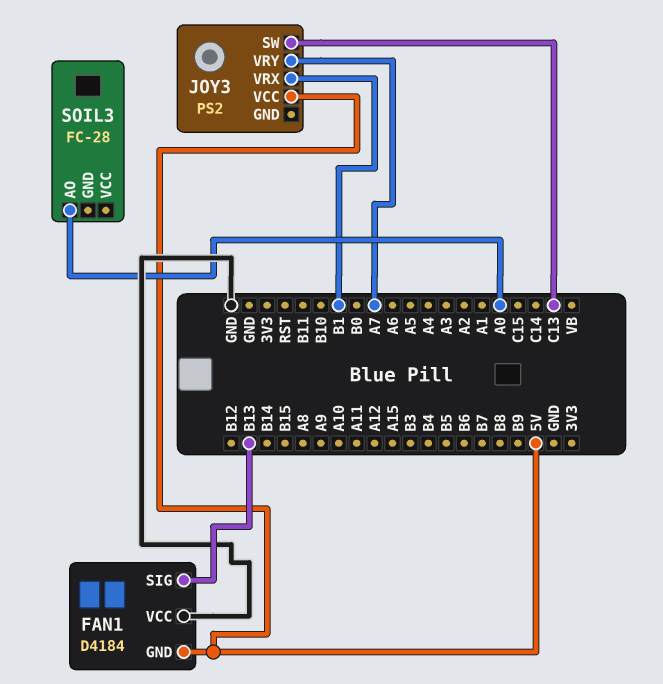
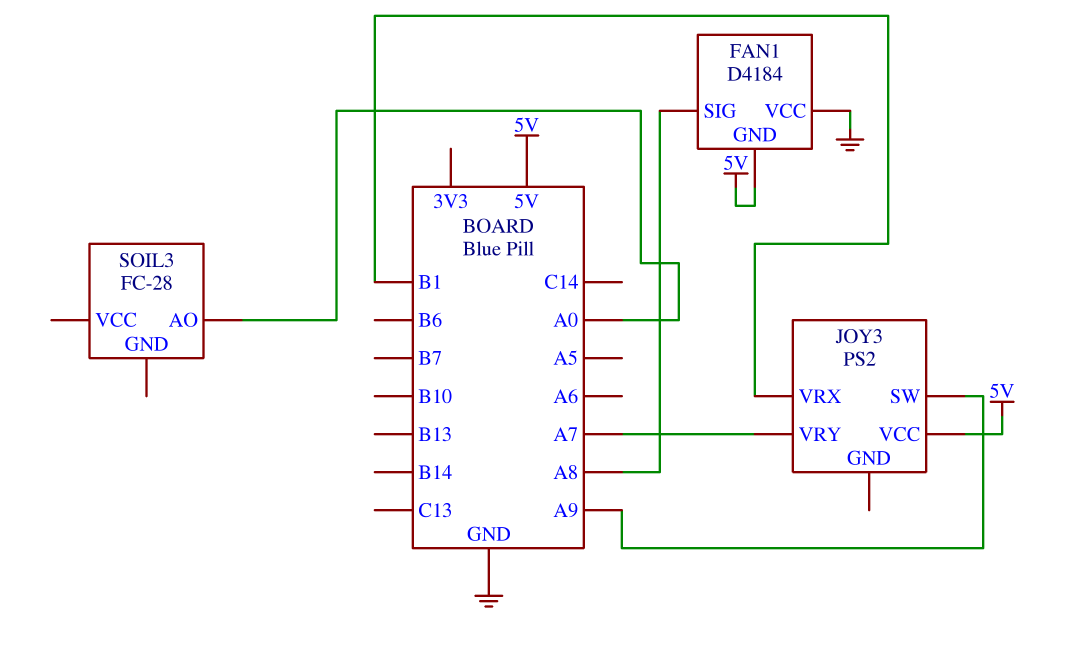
FAN1 pin SIG: B13 -> A8
JOY3 pin SW: C13 -> A9

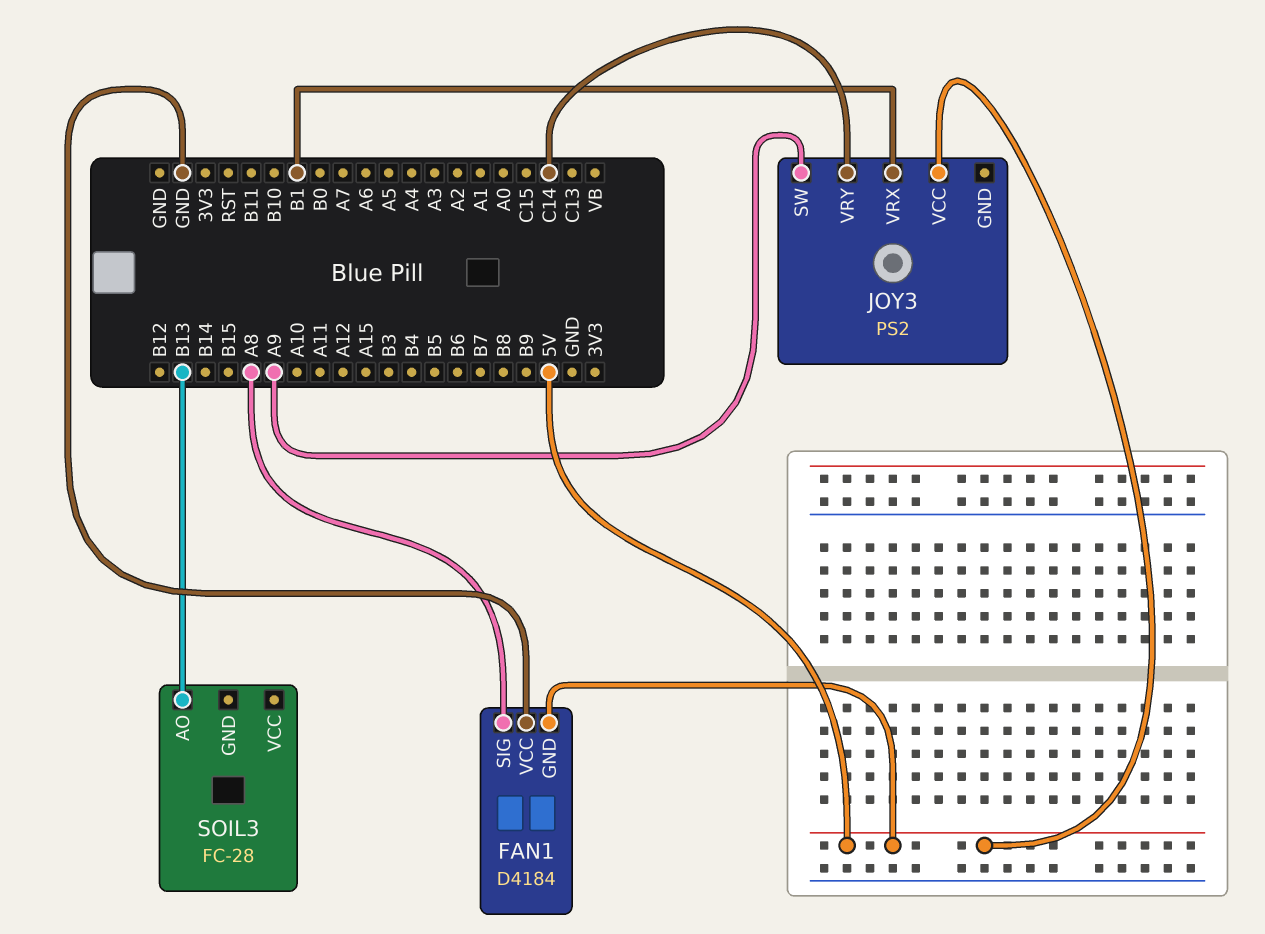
JOY3 pin VRY: A7 -> C14
SOIL3 pin AO: A0 -> B13

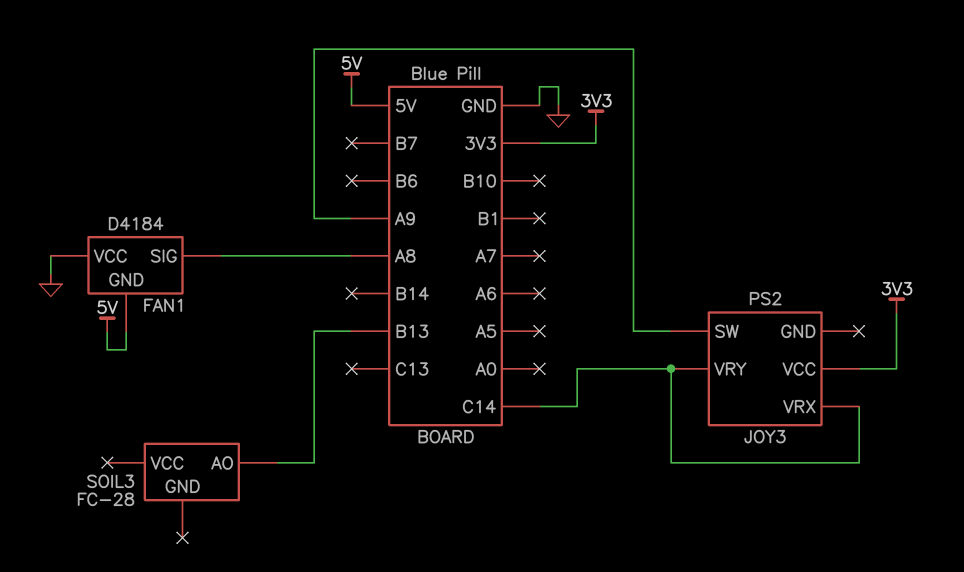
JOY3 pin VCC: 5V -> 3V3
JOY3 pin VRX: B1 -> C14

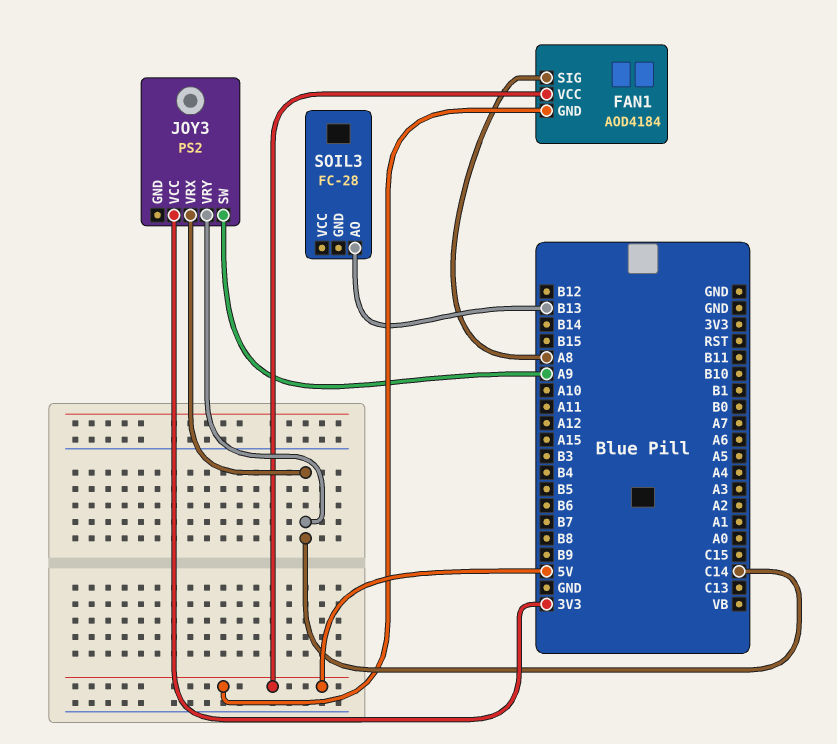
FAN1: D4184 -> AOD4184
FAN1 pin VCC: GND -> 5V

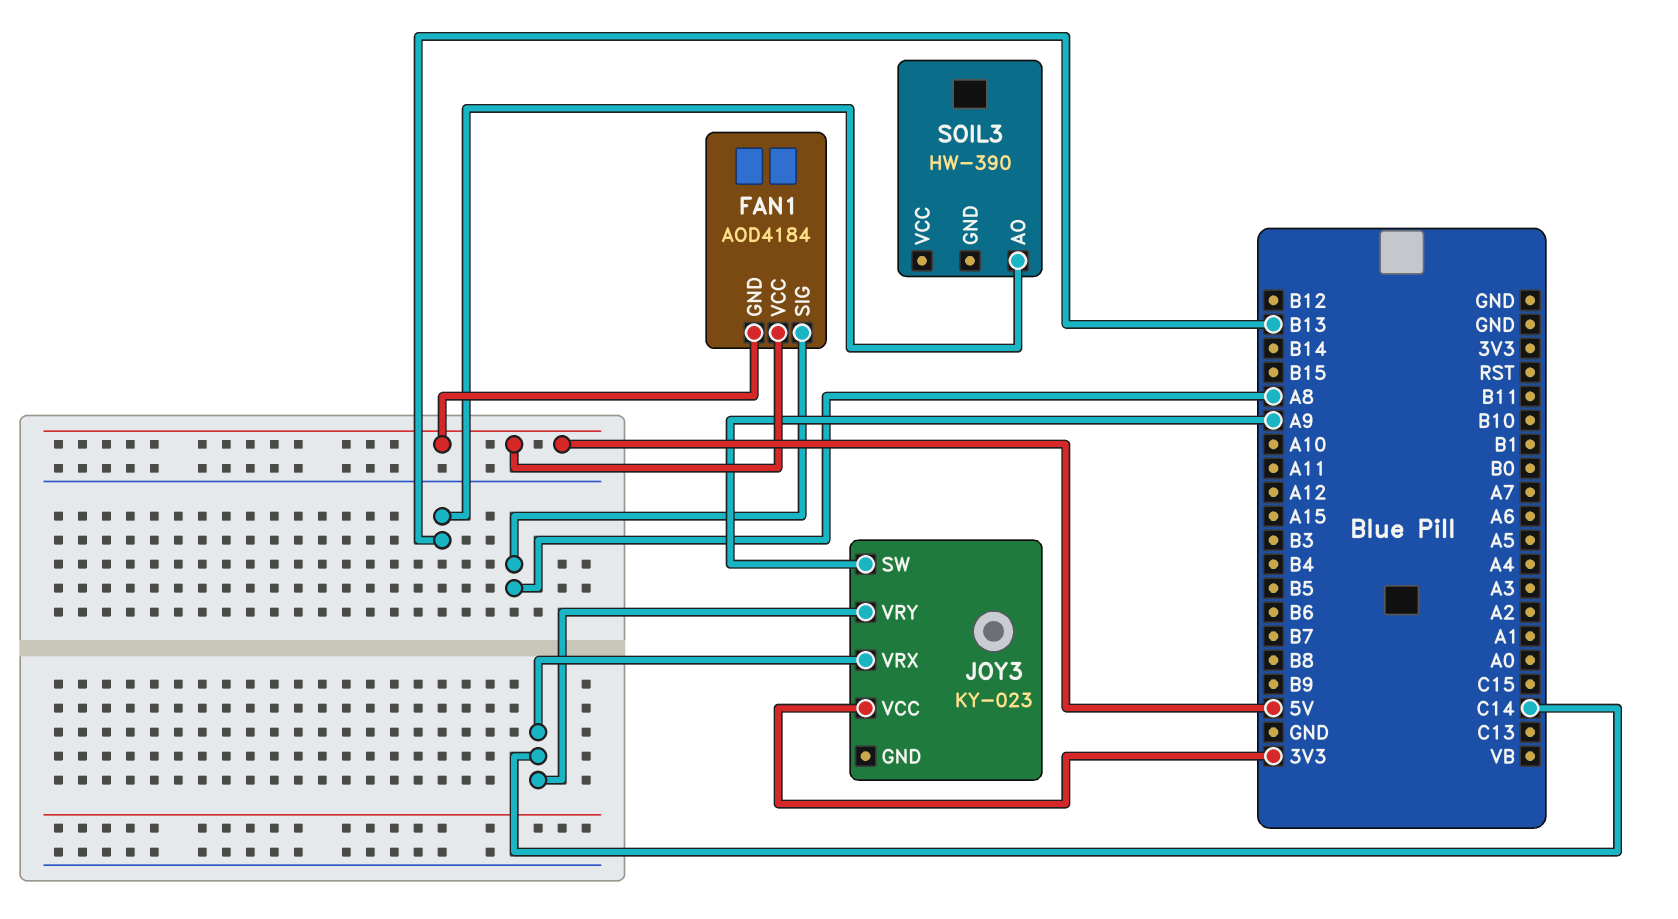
JOY3: PS2 -> KY-023
SOIL3: FC-28 -> HW-390

